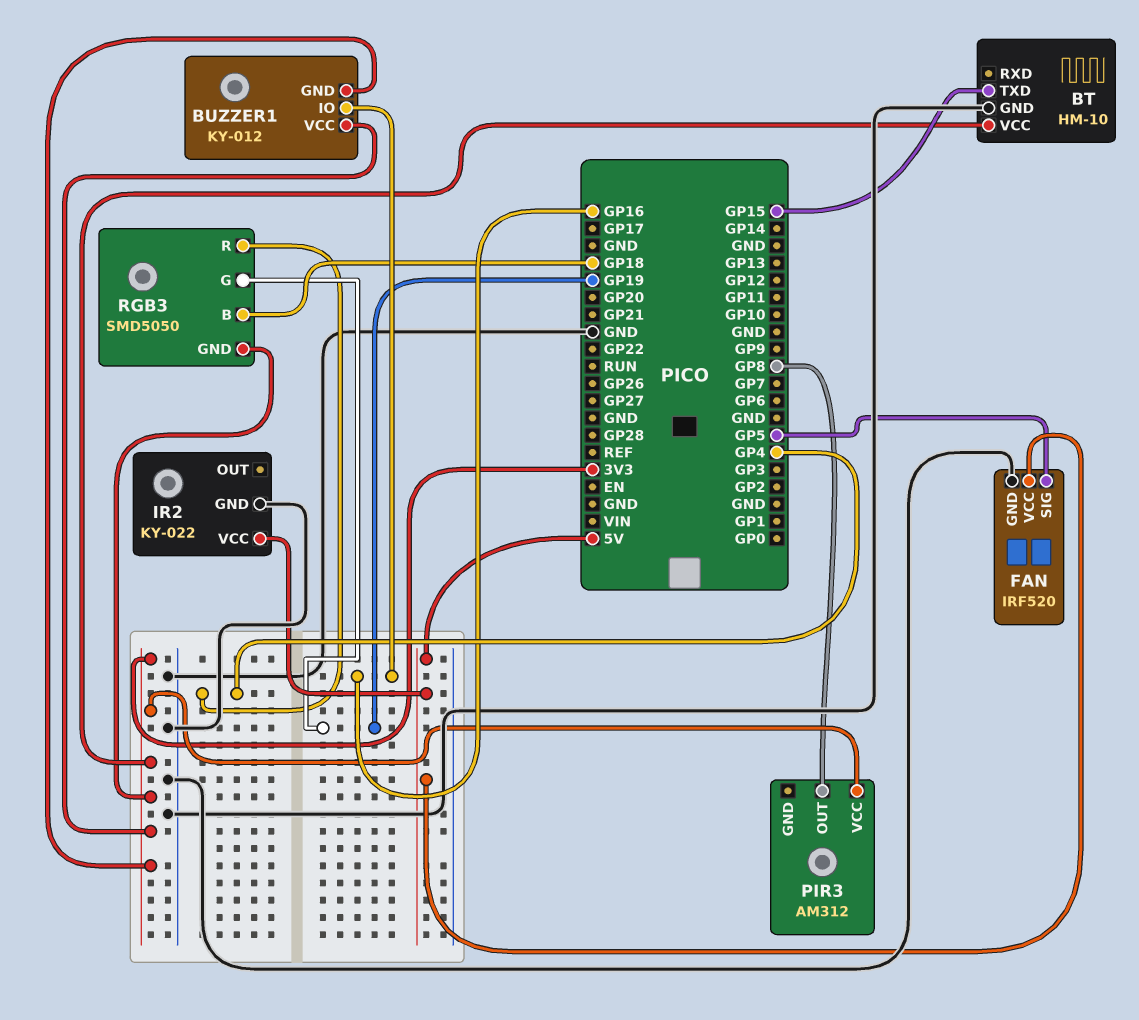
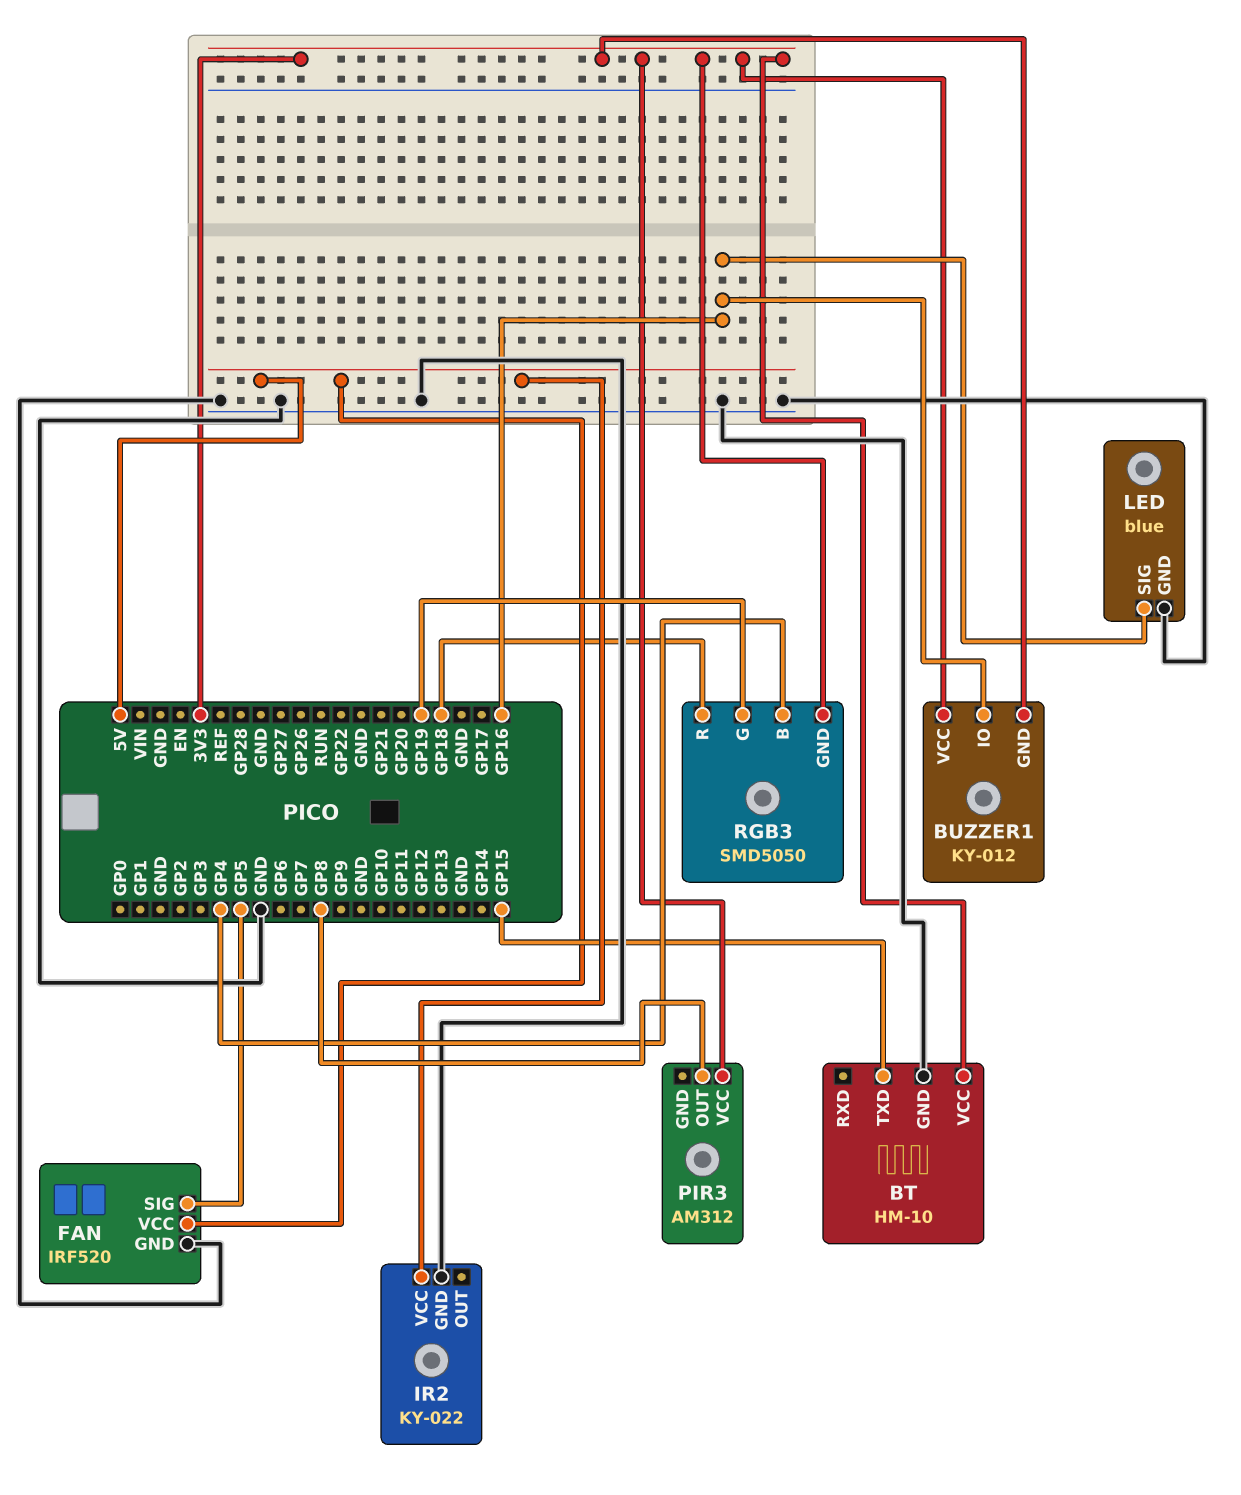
LED: none -> blue
LED pin GND: none -> GND
LED pin SIG: none -> GP16
RGB3 pin B: GP18 -> GP4
RGB3 pin R: GP4 -> GP18

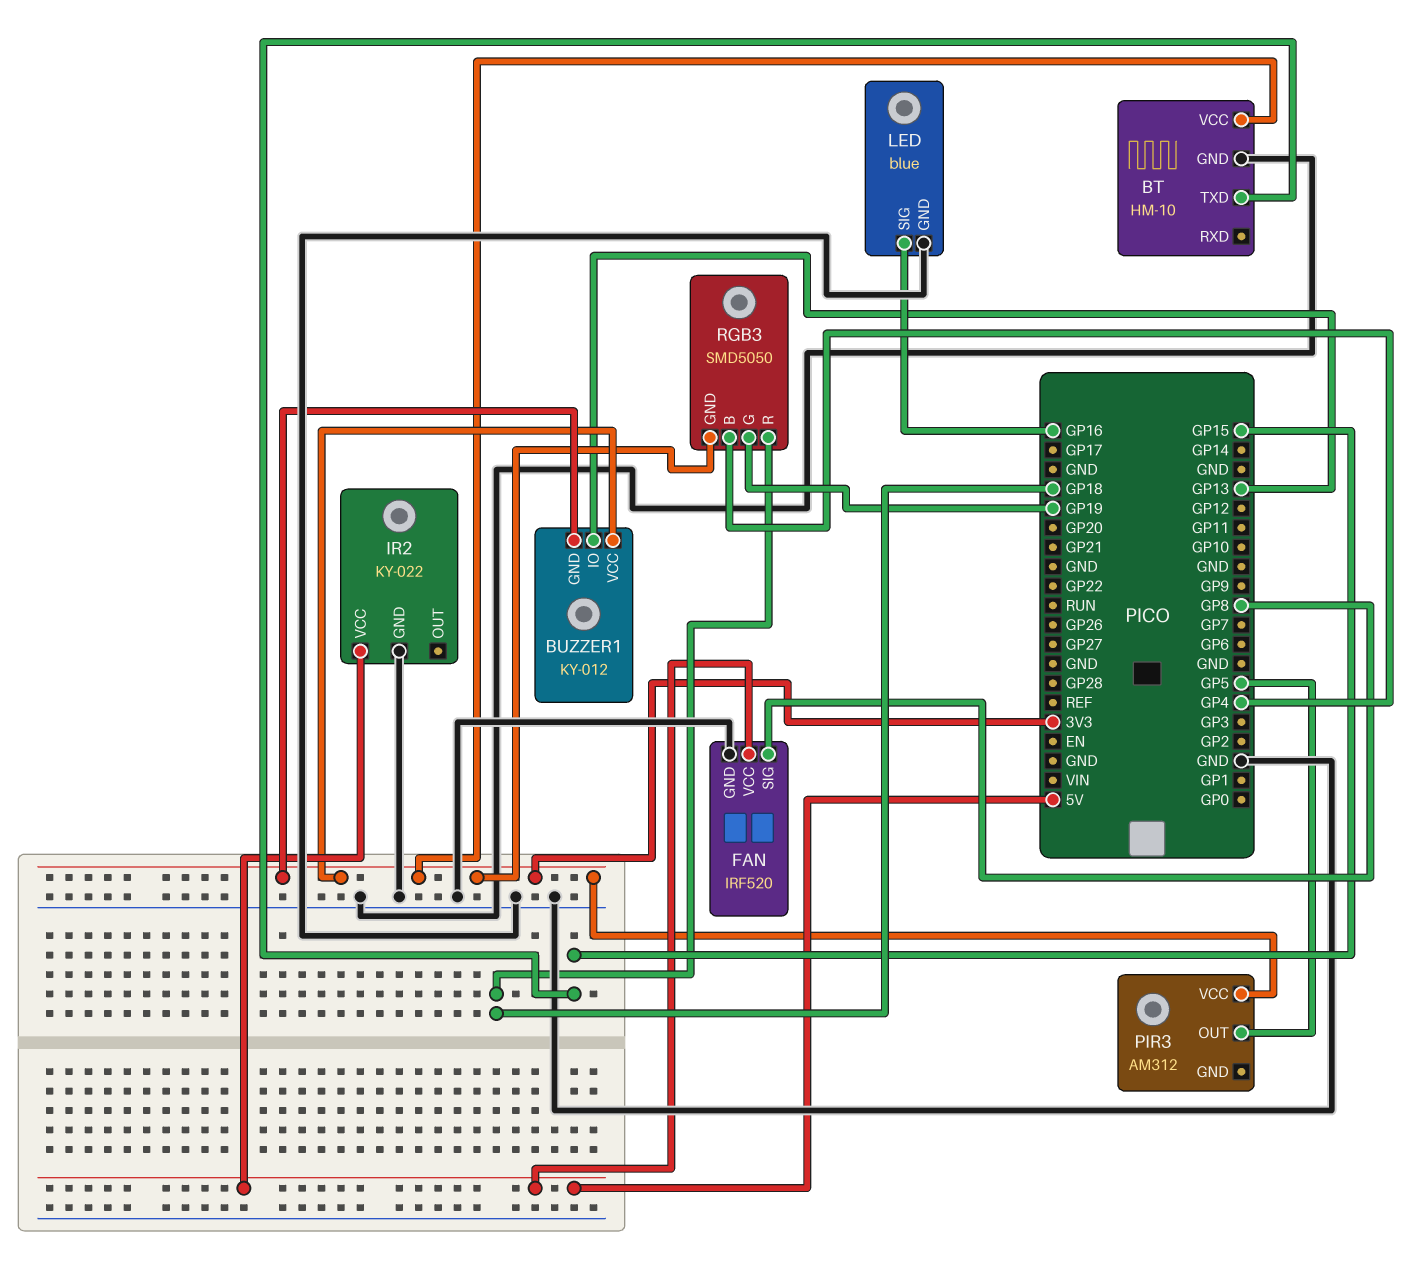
BUZZER1 pin IO: GP16 -> GP13
FAN pin SIG: GP5 -> GP8
PIR3 pin OUT: GP8 -> GP5

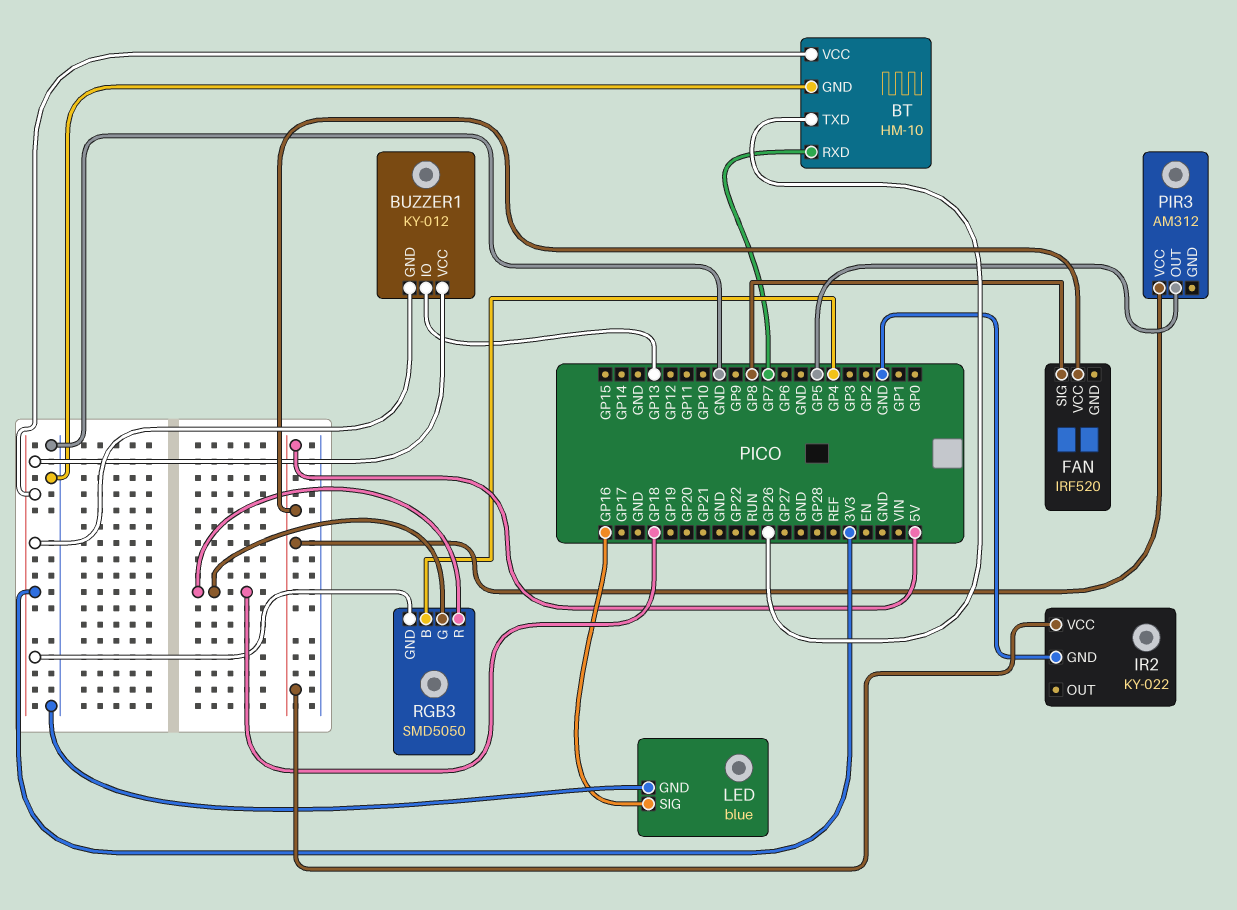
BT pin RXD: none -> GP7
BT pin TXD: GP15 -> GP26
FAN pin GND: GND -> none
PIR3 pin VCC: 3V3 -> 5V
RGB3 pin G: GP19 -> GP18

